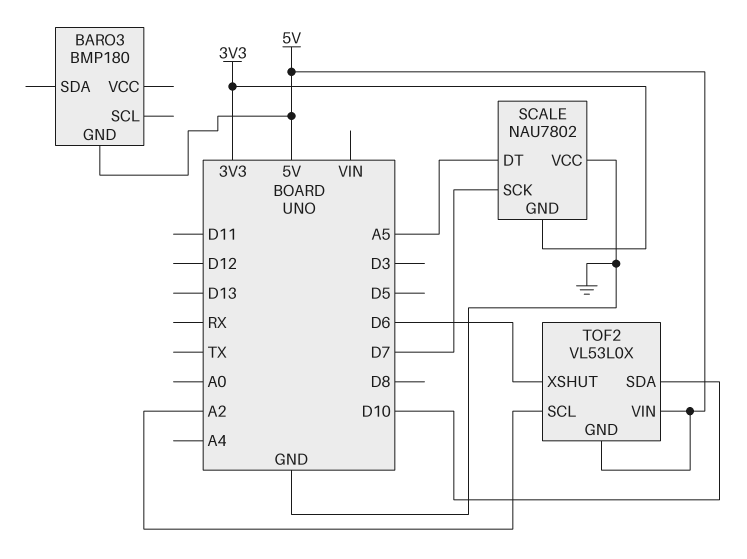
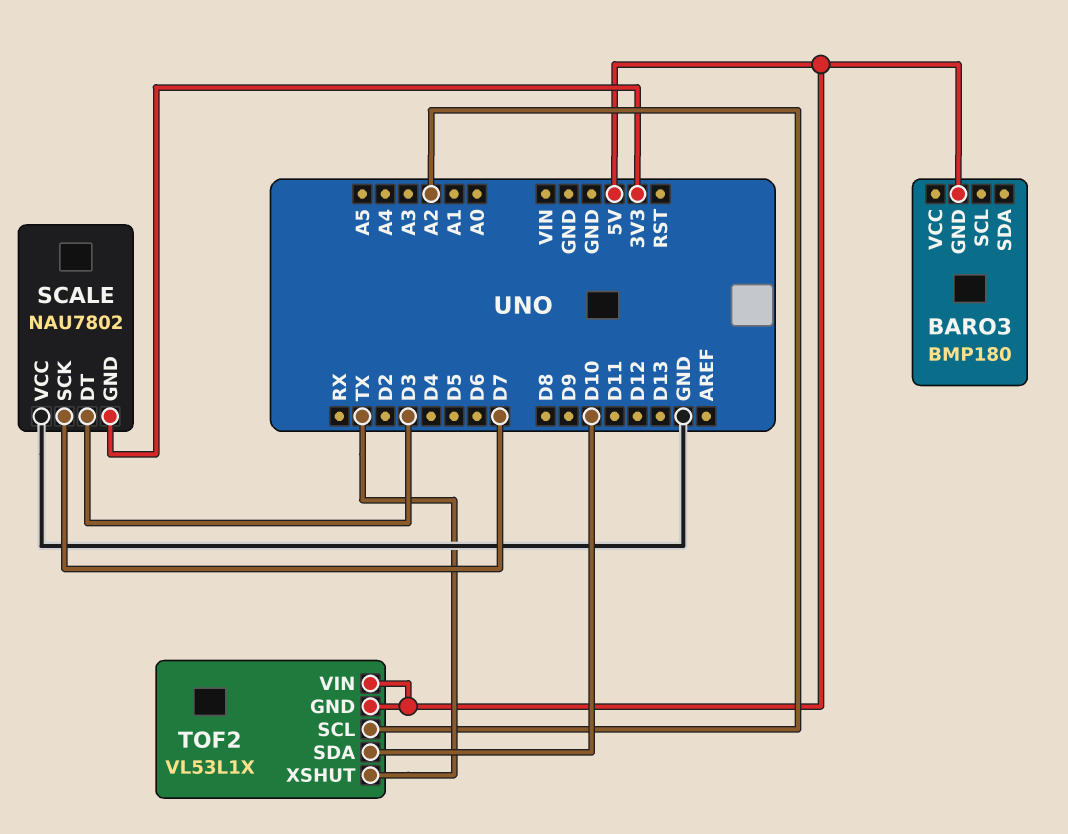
SCALE pin DT: A5 -> D3
TOF2: VL53L0X -> VL53L1X
TOF2 pin XSHUT: D6 -> TX

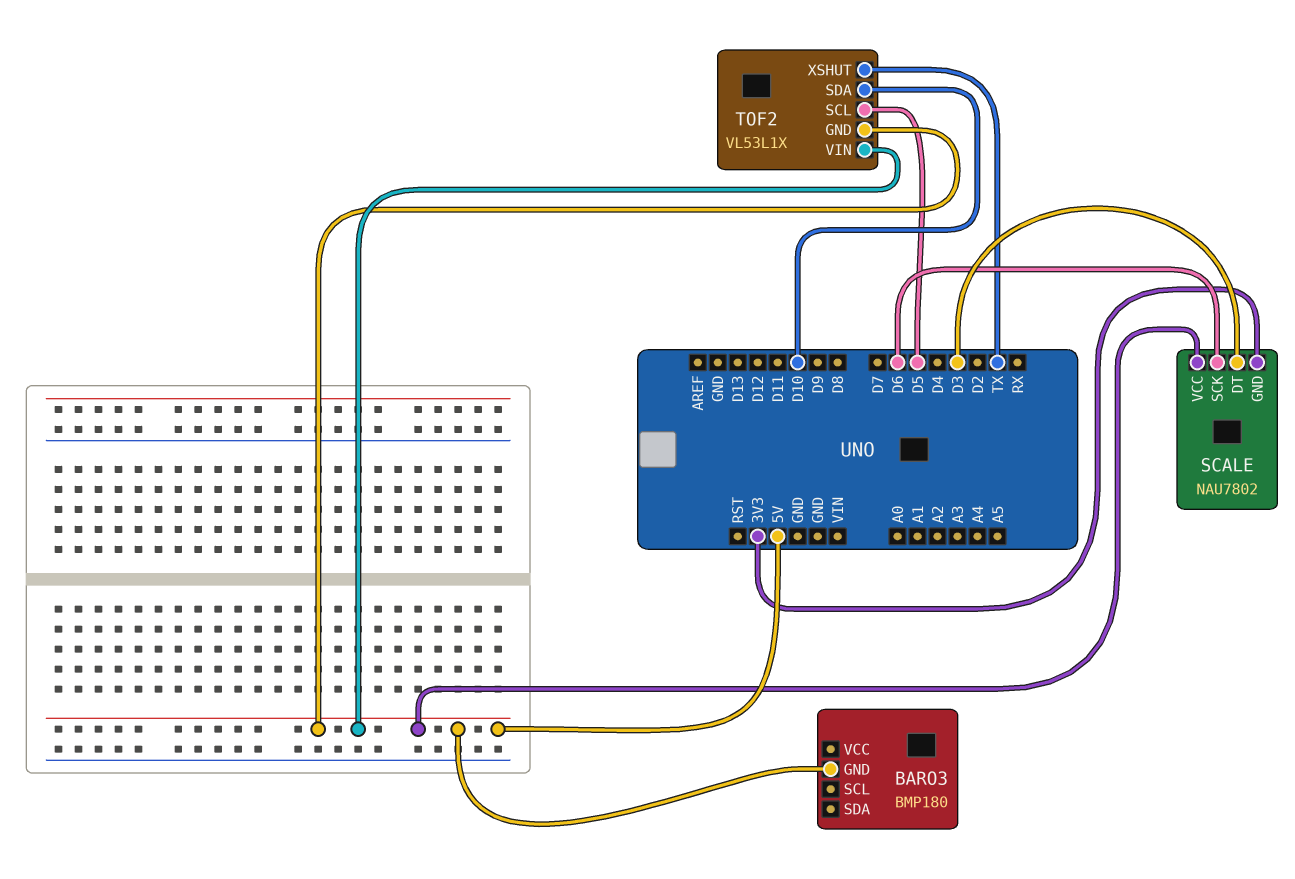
SCALE pin SCK: D7 -> D6
SCALE pin VCC: GND -> 5V
TOF2 pin SCL: A2 -> D5

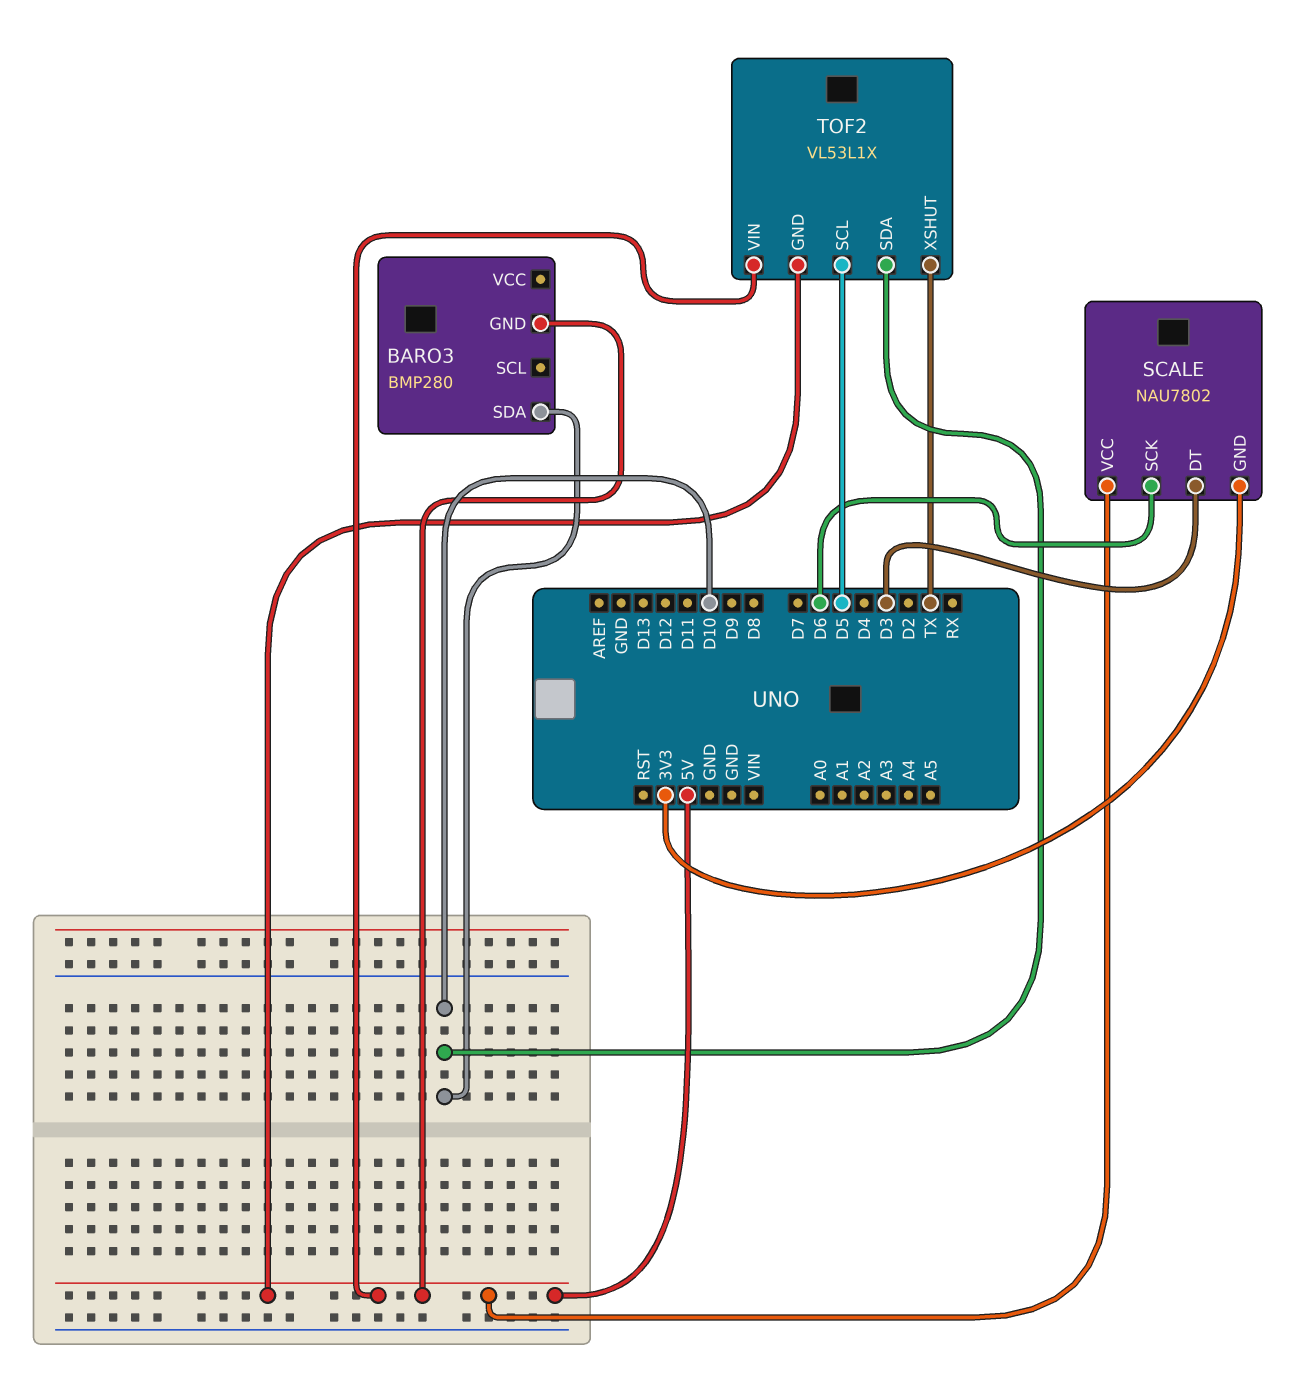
BARO3: BMP180 -> BMP280
BARO3 pin SDA: none -> D10

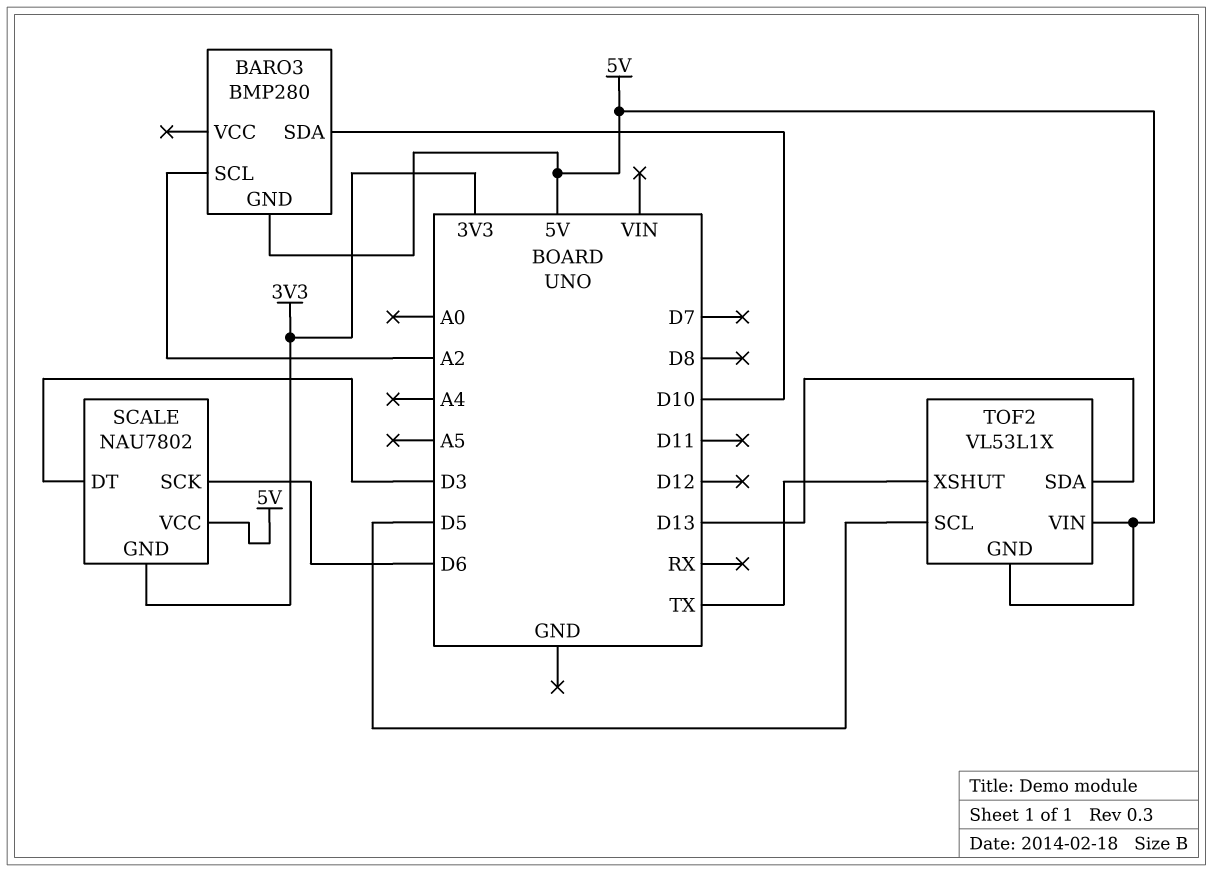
BARO3 pin SCL: none -> A2
TOF2 pin SDA: D10 -> D13

